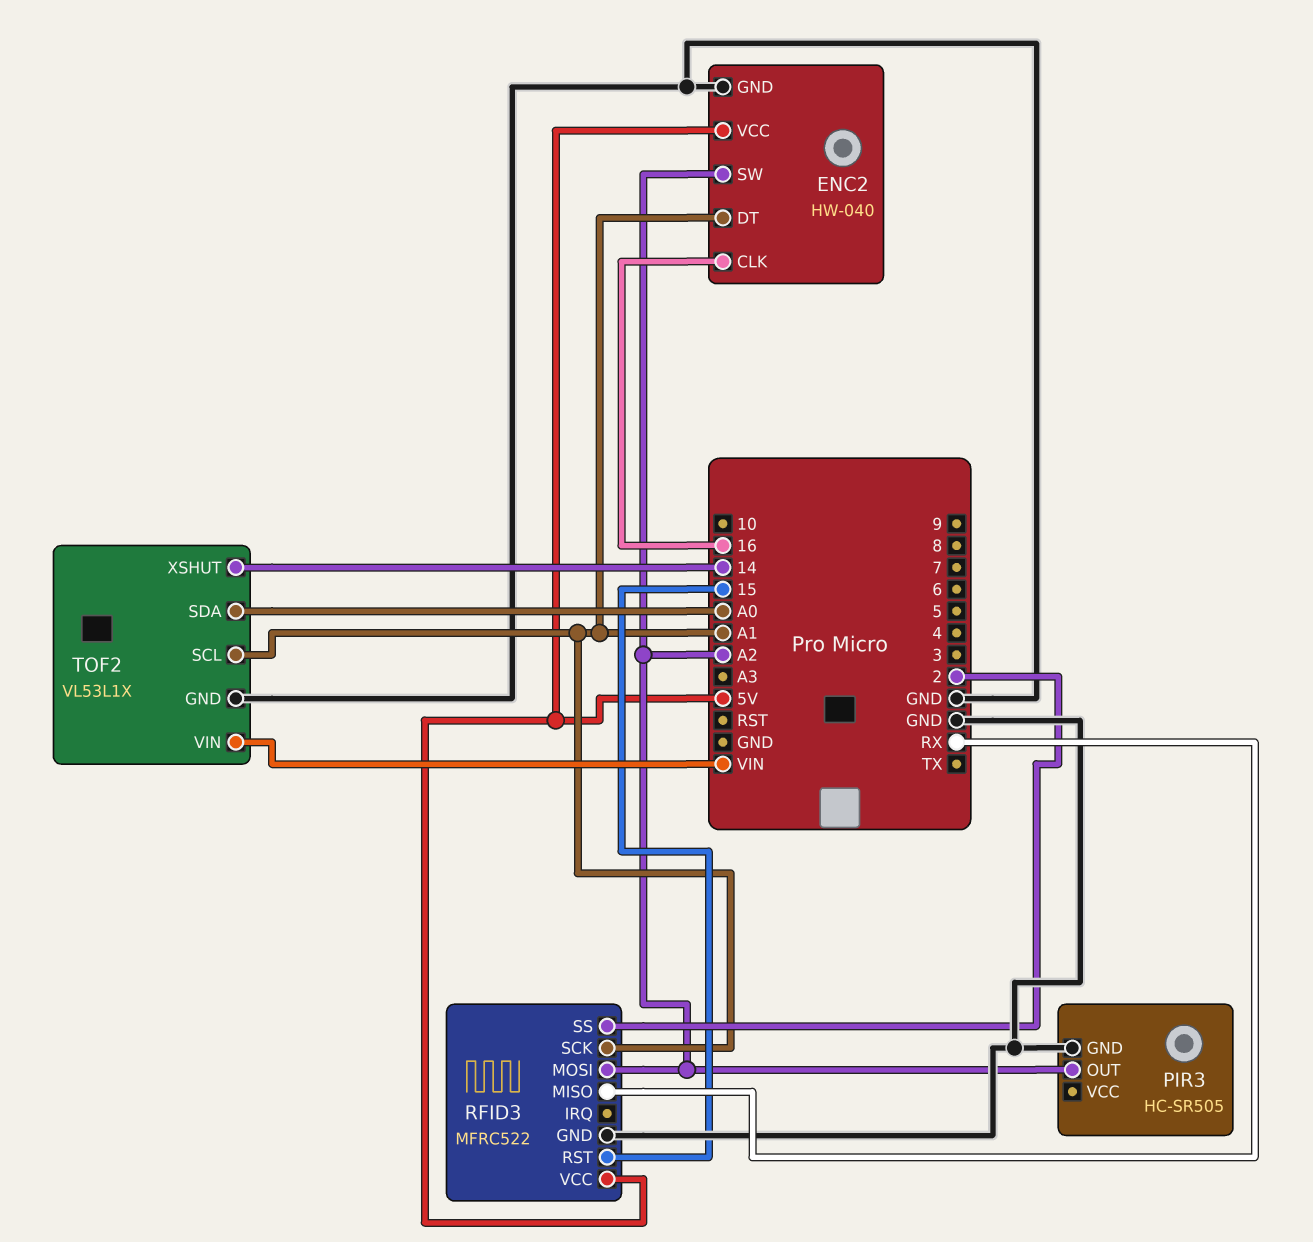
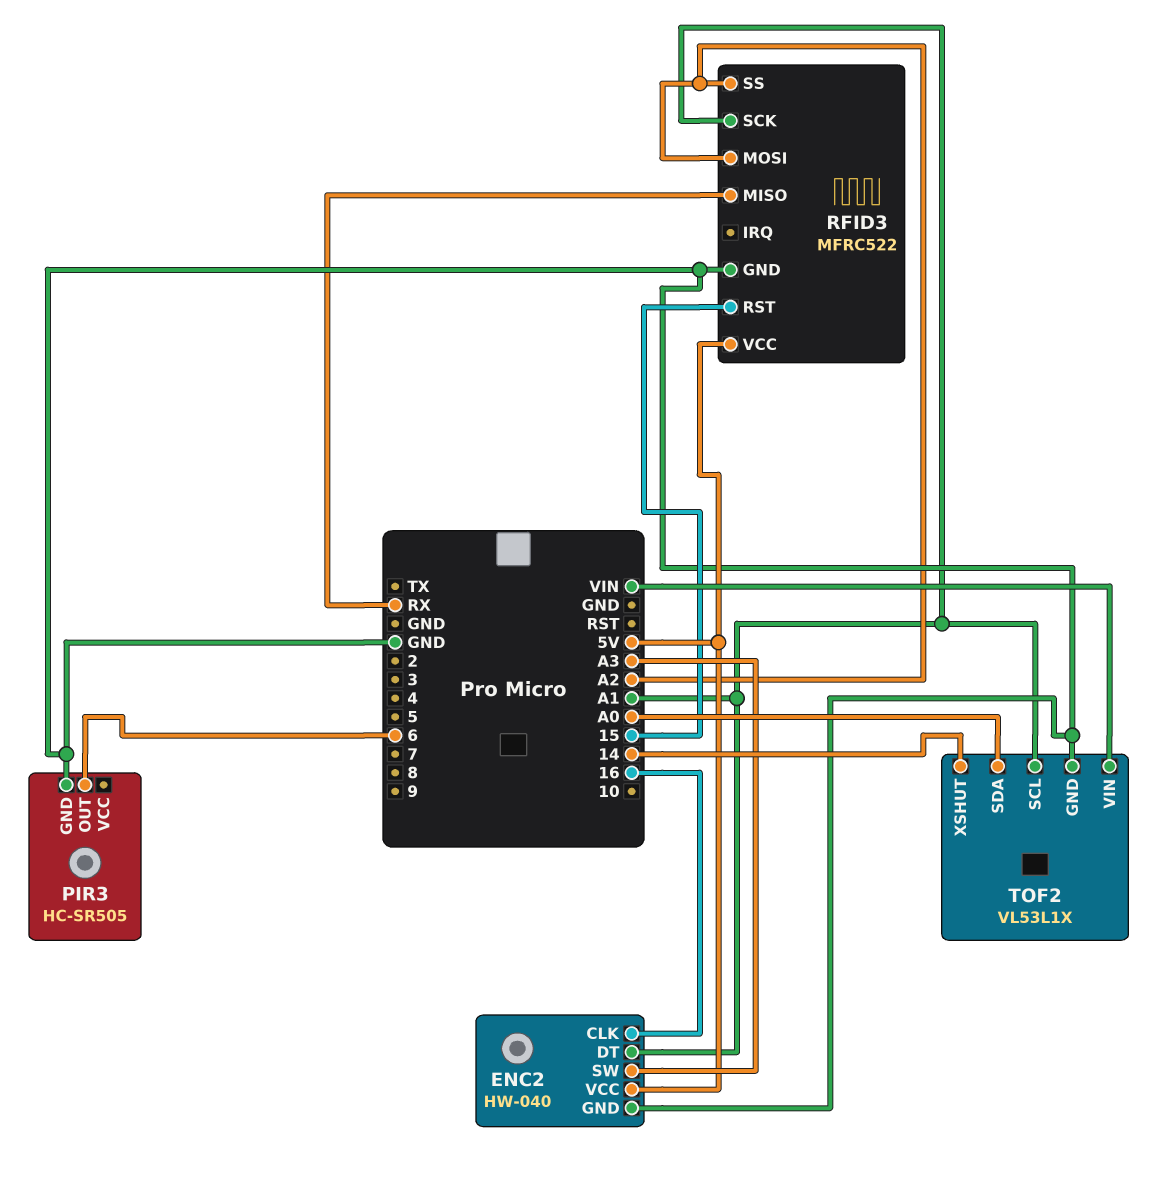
ENC2 pin SW: A2 -> A3
PIR3 pin OUT: A2 -> 6
RFID3 pin SS: 2 -> A2

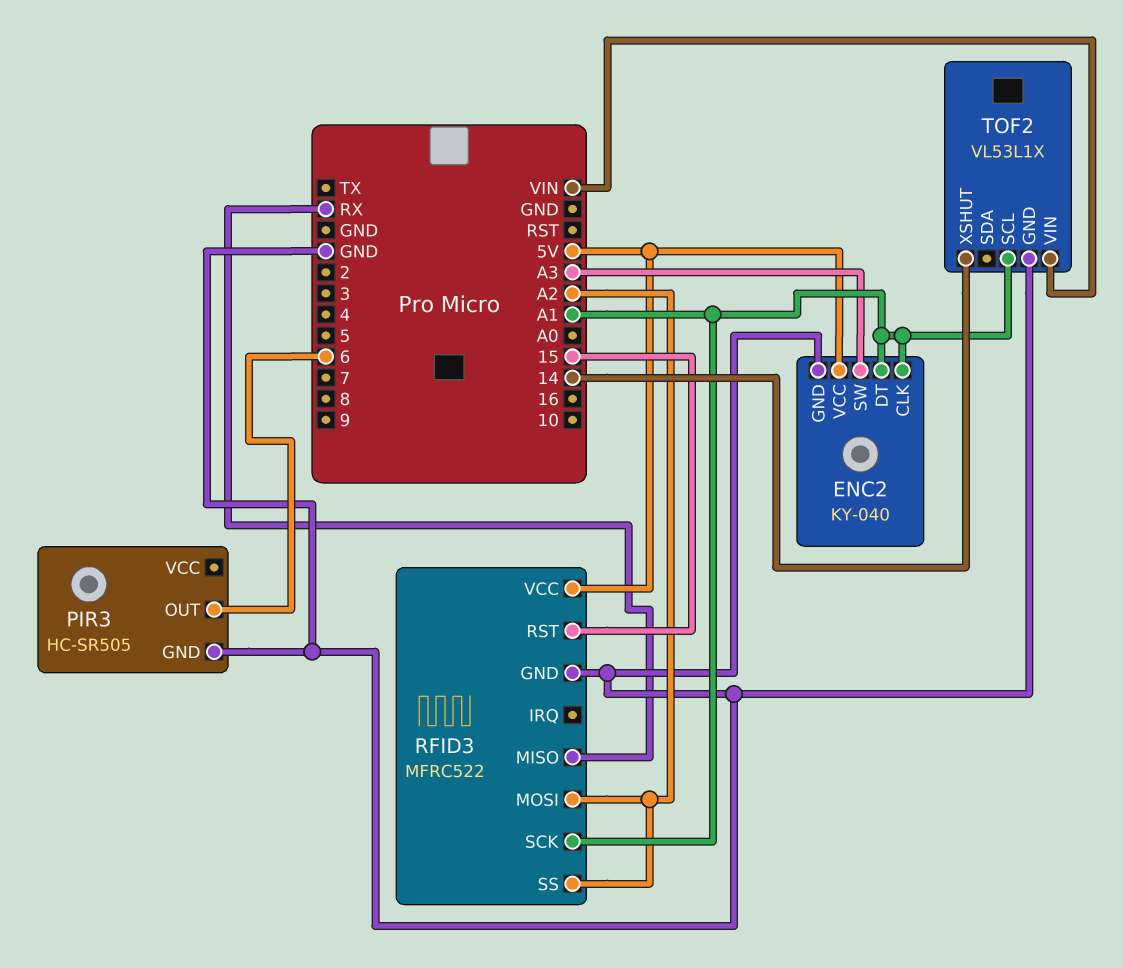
ENC2: HW-040 -> KY-040
ENC2 pin CLK: 16 -> A1
TOF2 pin SDA: A0 -> none

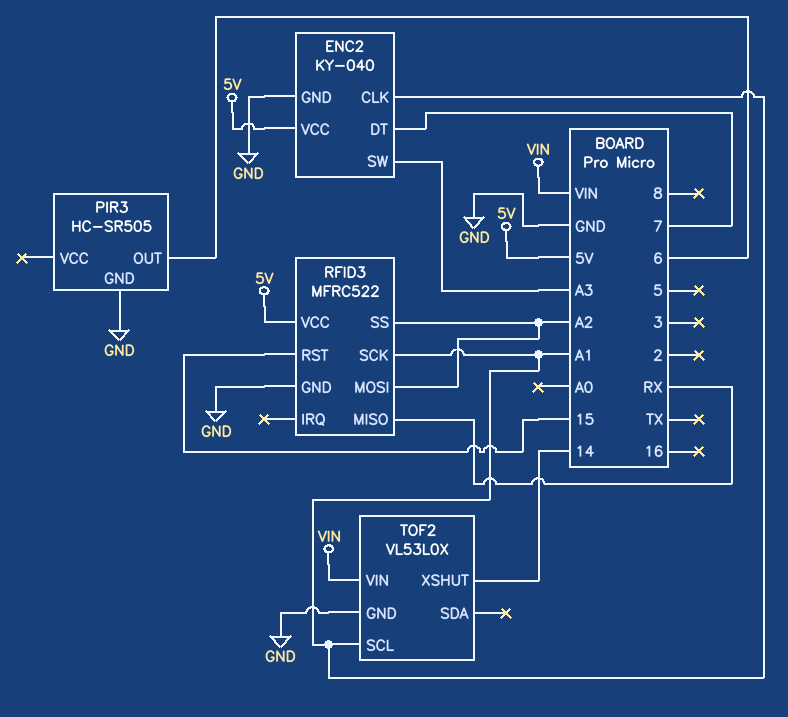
ENC2 pin DT: A1 -> 7
TOF2: VL53L1X -> VL53L0X

